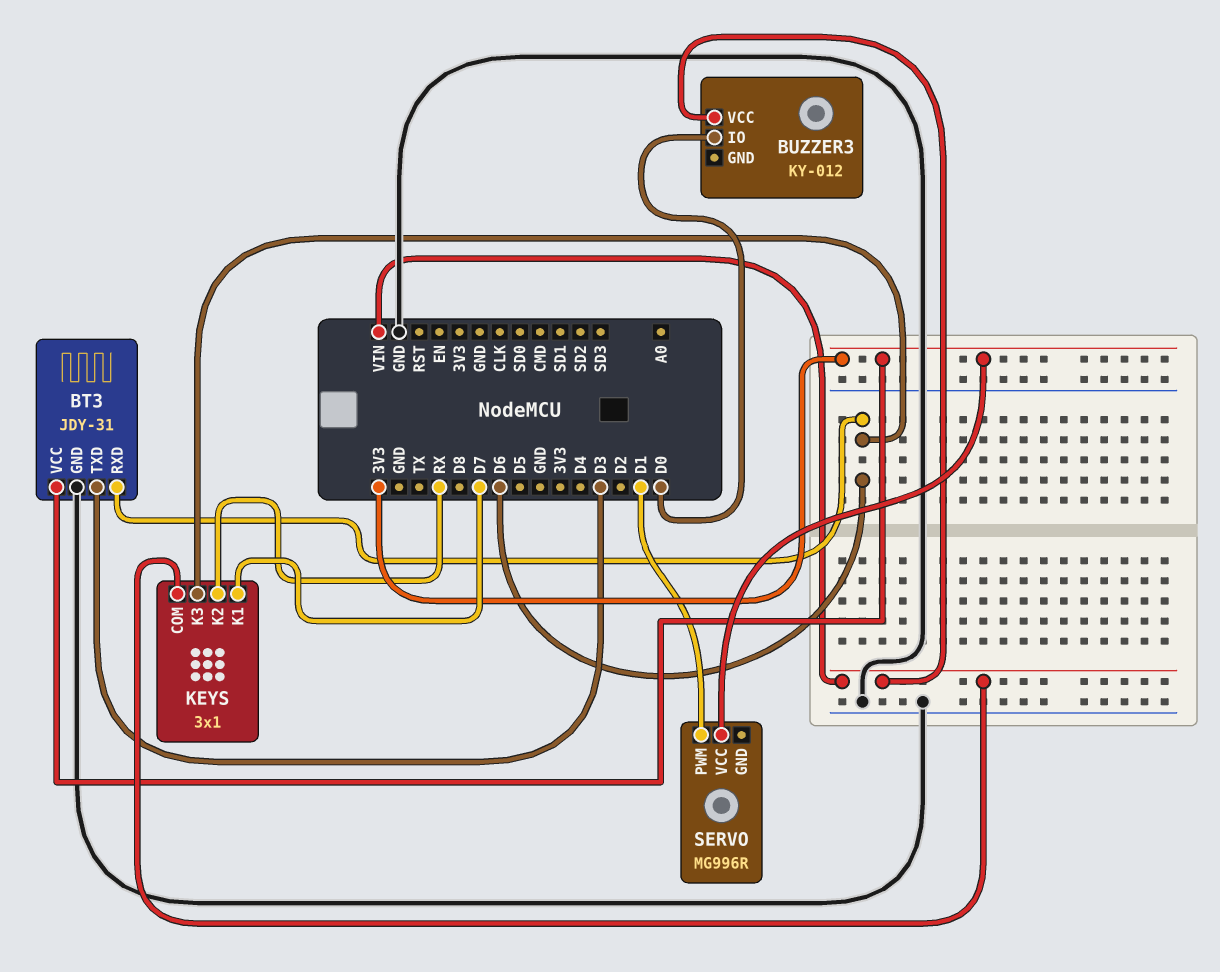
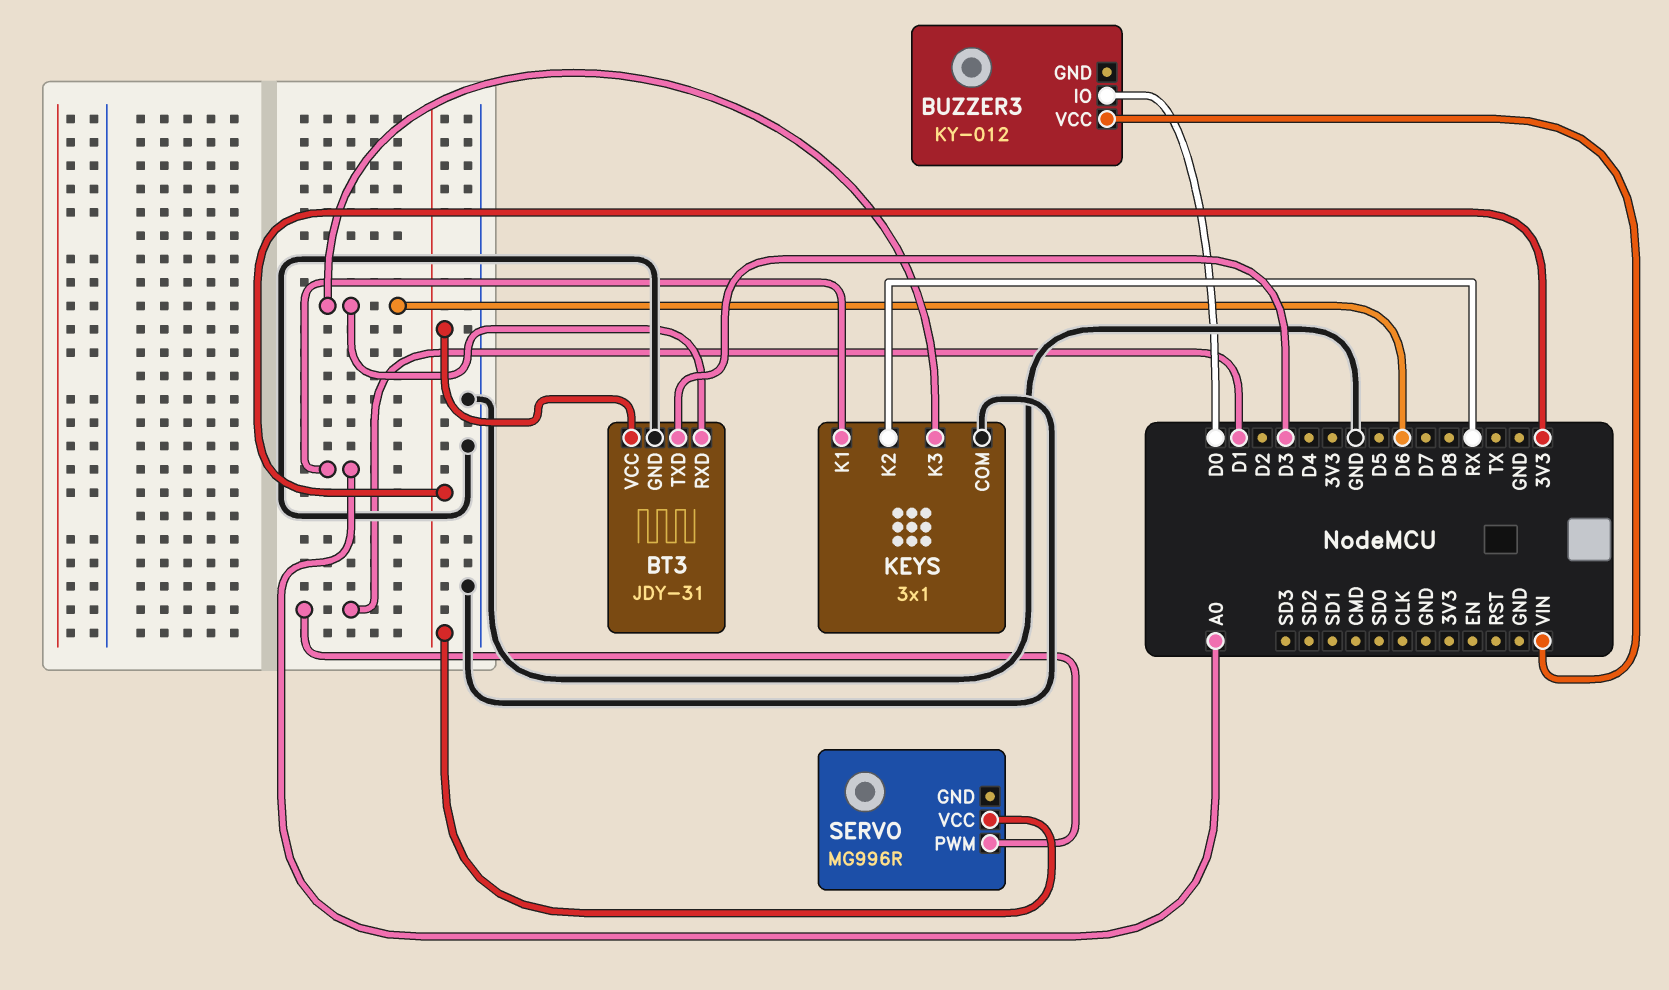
KEYS pin COM: VIN -> GND
KEYS pin K1: D7 -> A0

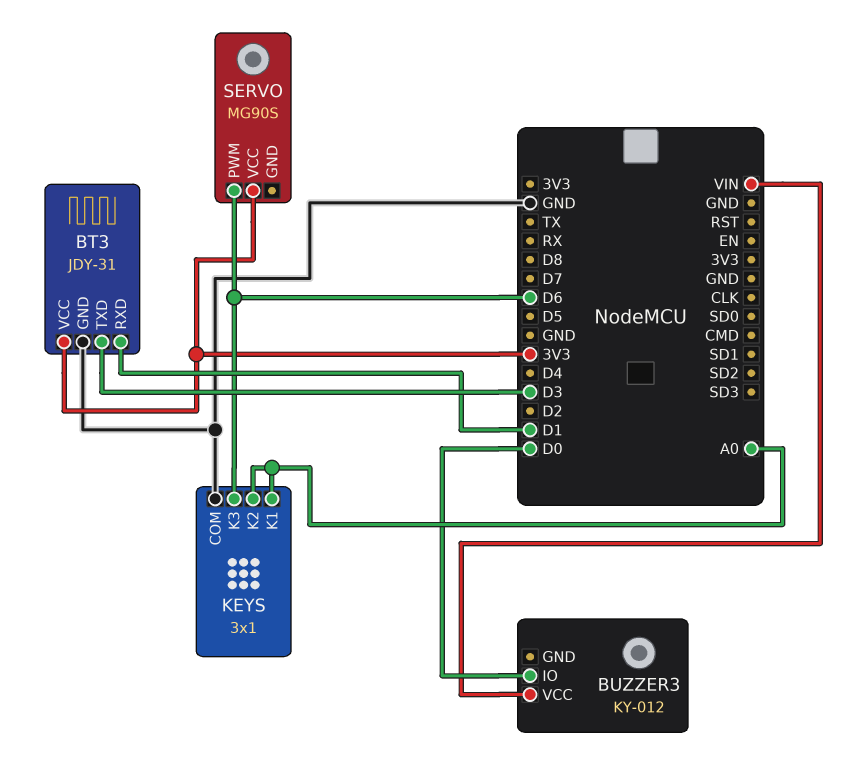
BT3 pin RXD: D6 -> D1
KEYS pin K2: RX -> A0
SERVO: MG996R -> MG90S
SERVO pin PWM: D1 -> D6

